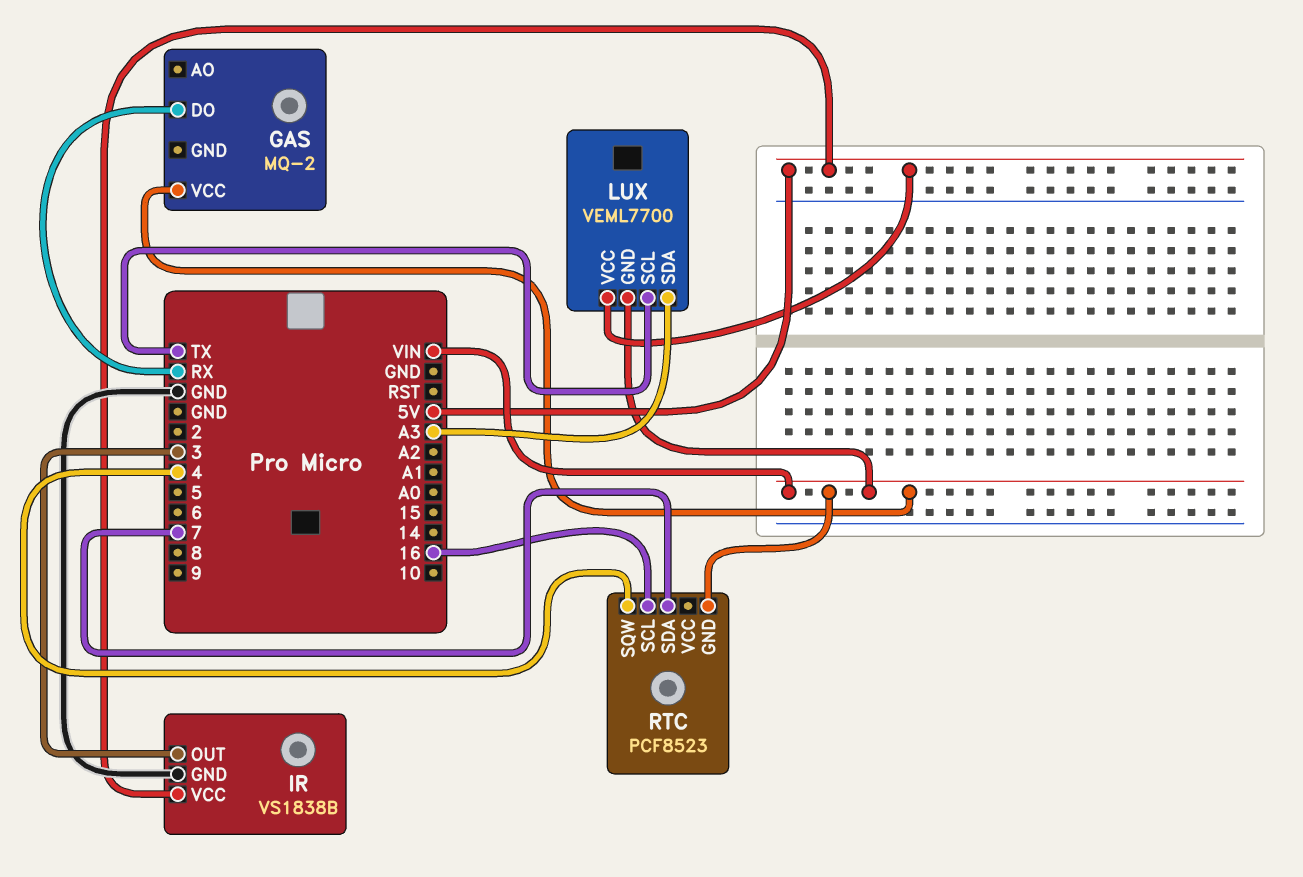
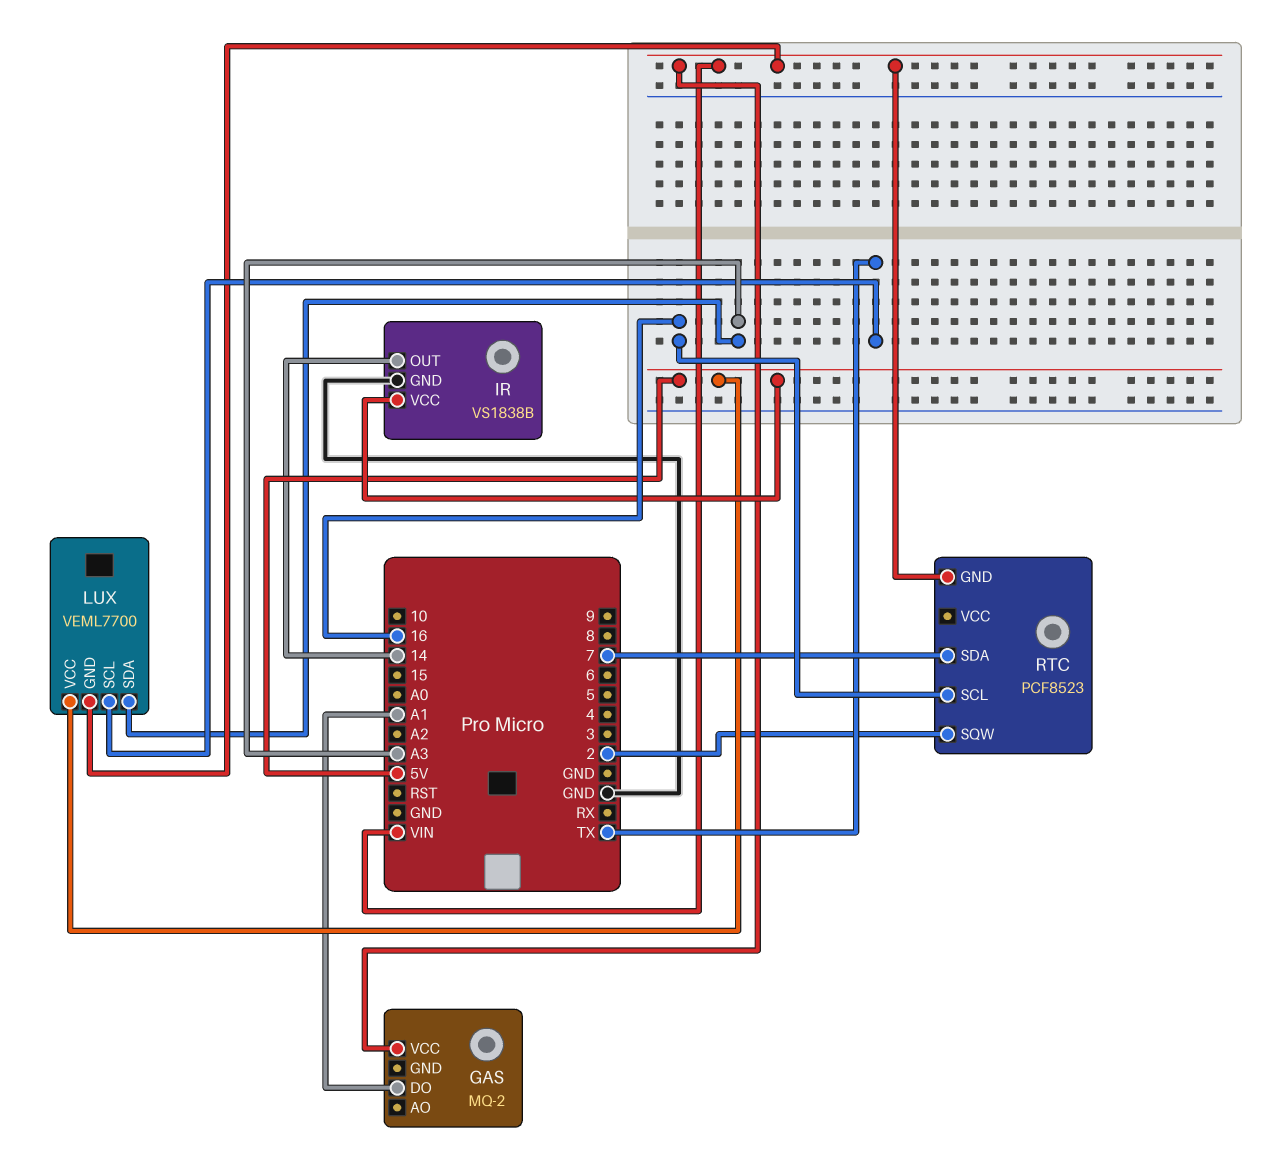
GAS pin DO: RX -> A1
IR pin OUT: 3 -> 14
RTC pin SQW: 4 -> 2

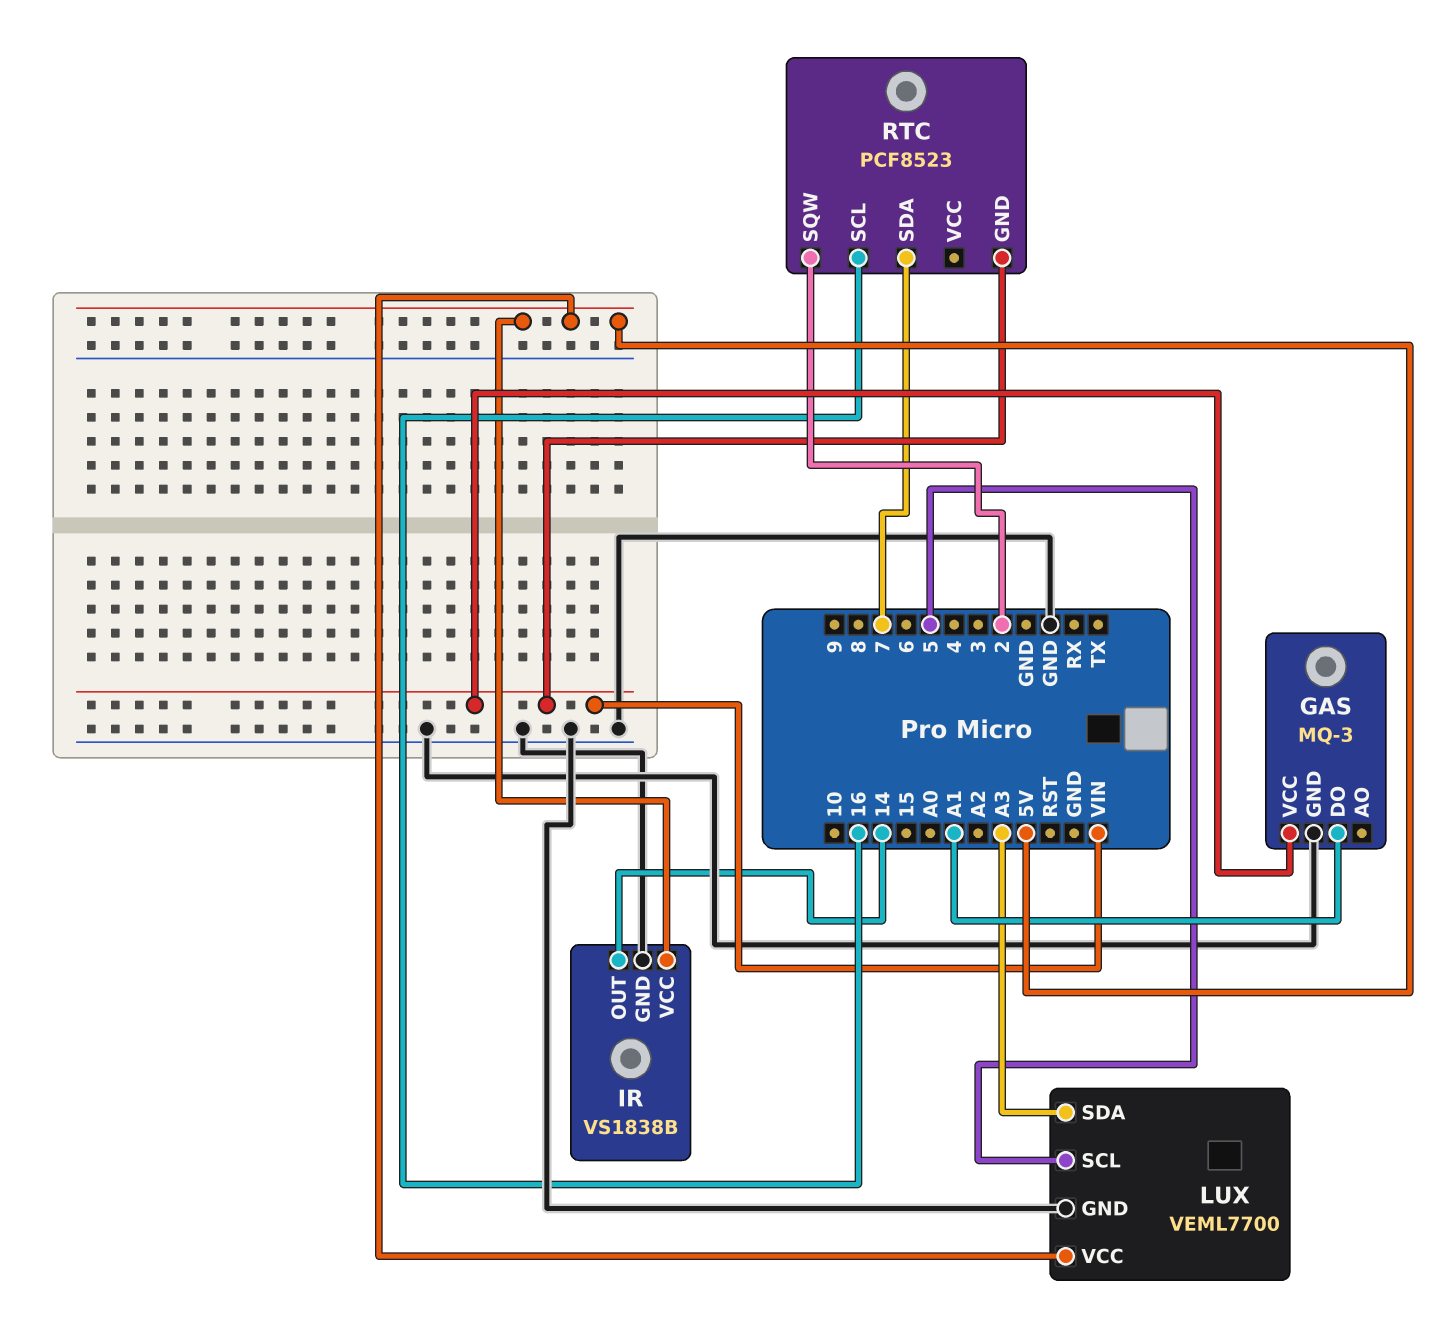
GAS: MQ-2 -> MQ-3
GAS pin GND: none -> GND
LUX pin GND: VIN -> GND
LUX pin SCL: TX -> 5

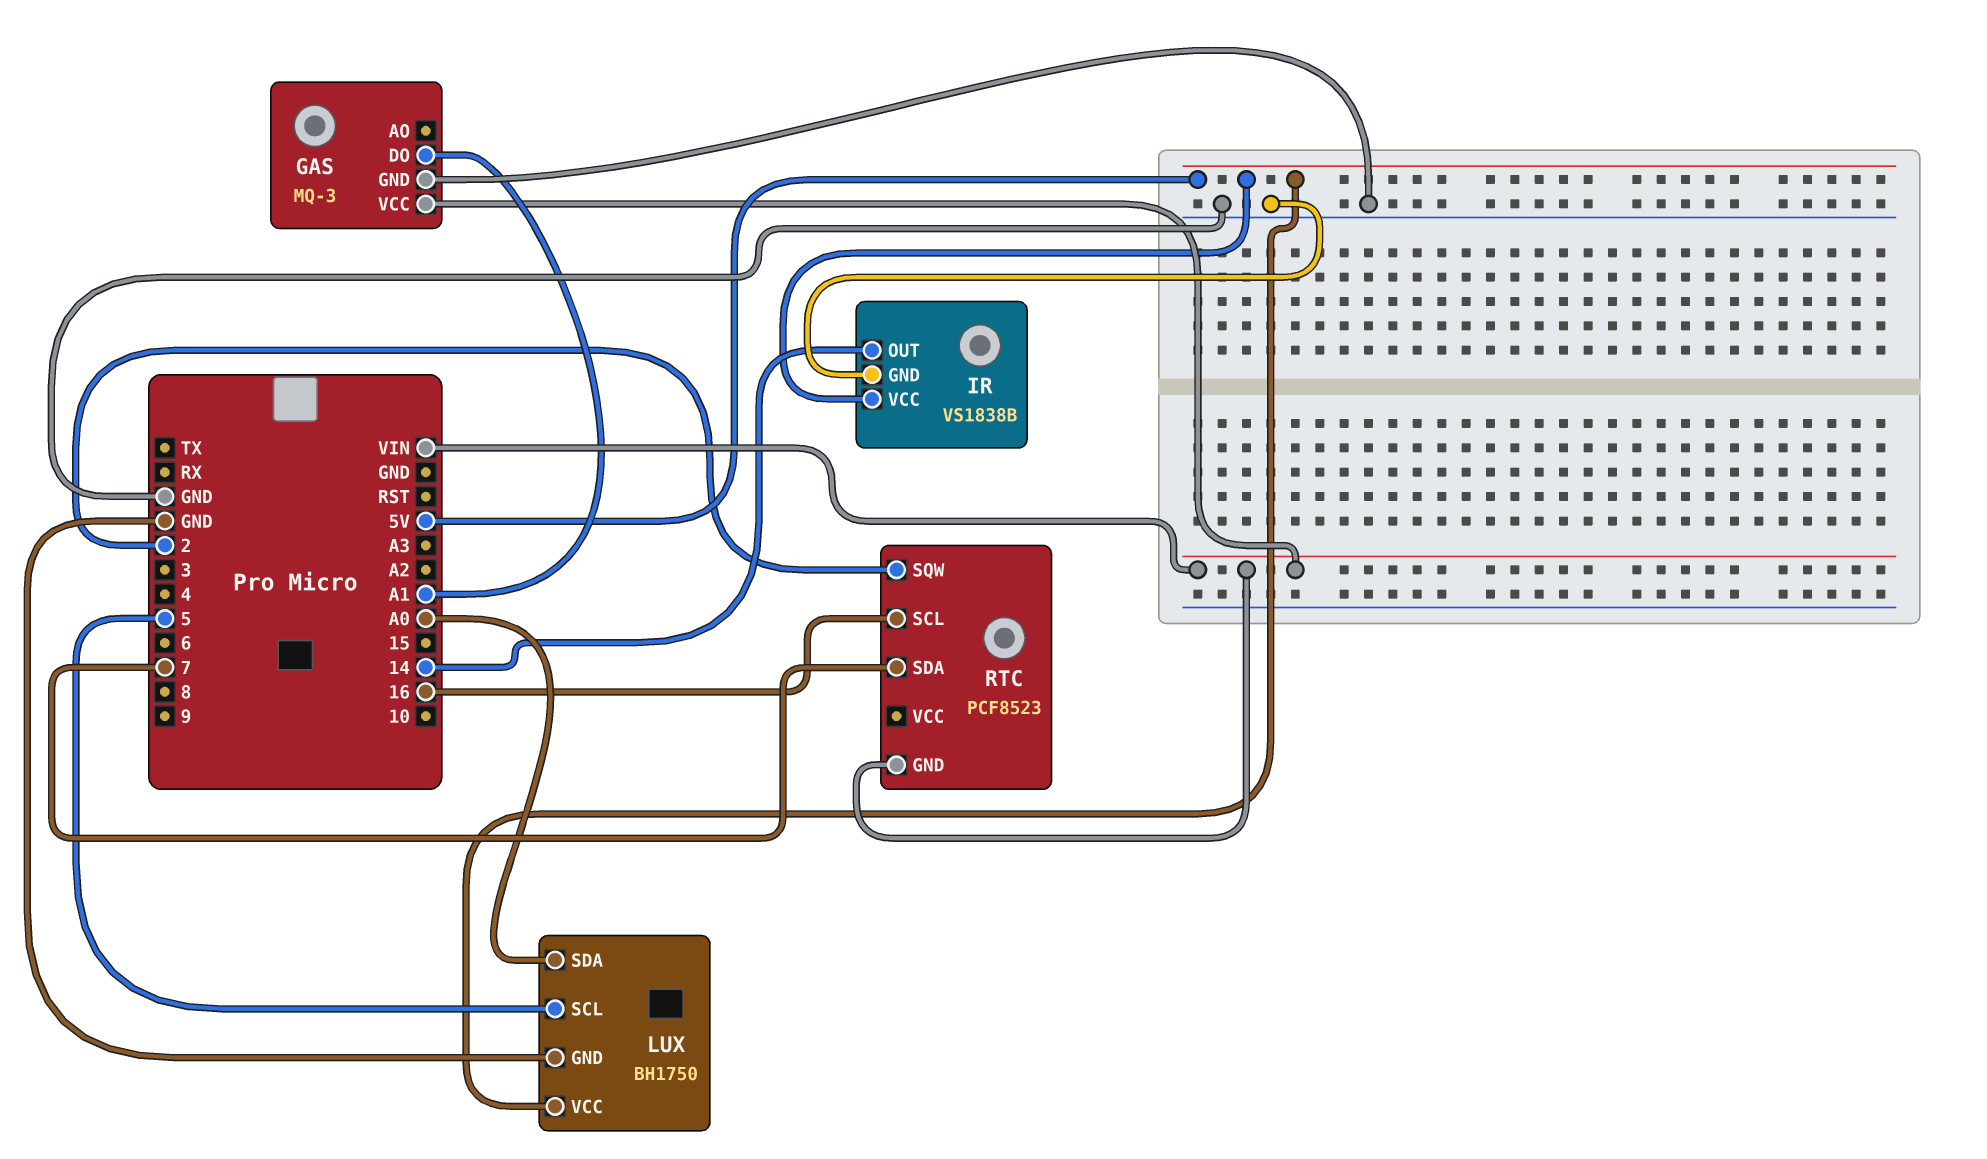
LUX: VEML7700 -> BH1750
LUX pin SDA: A3 -> A0

